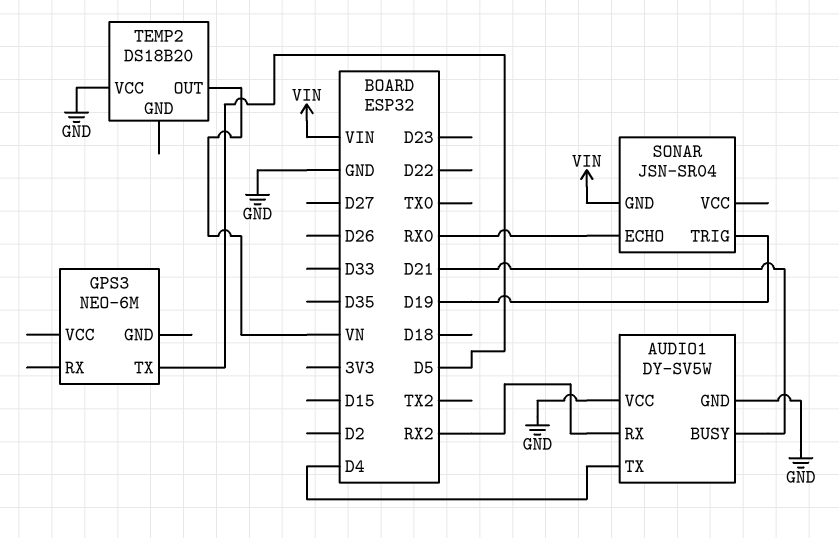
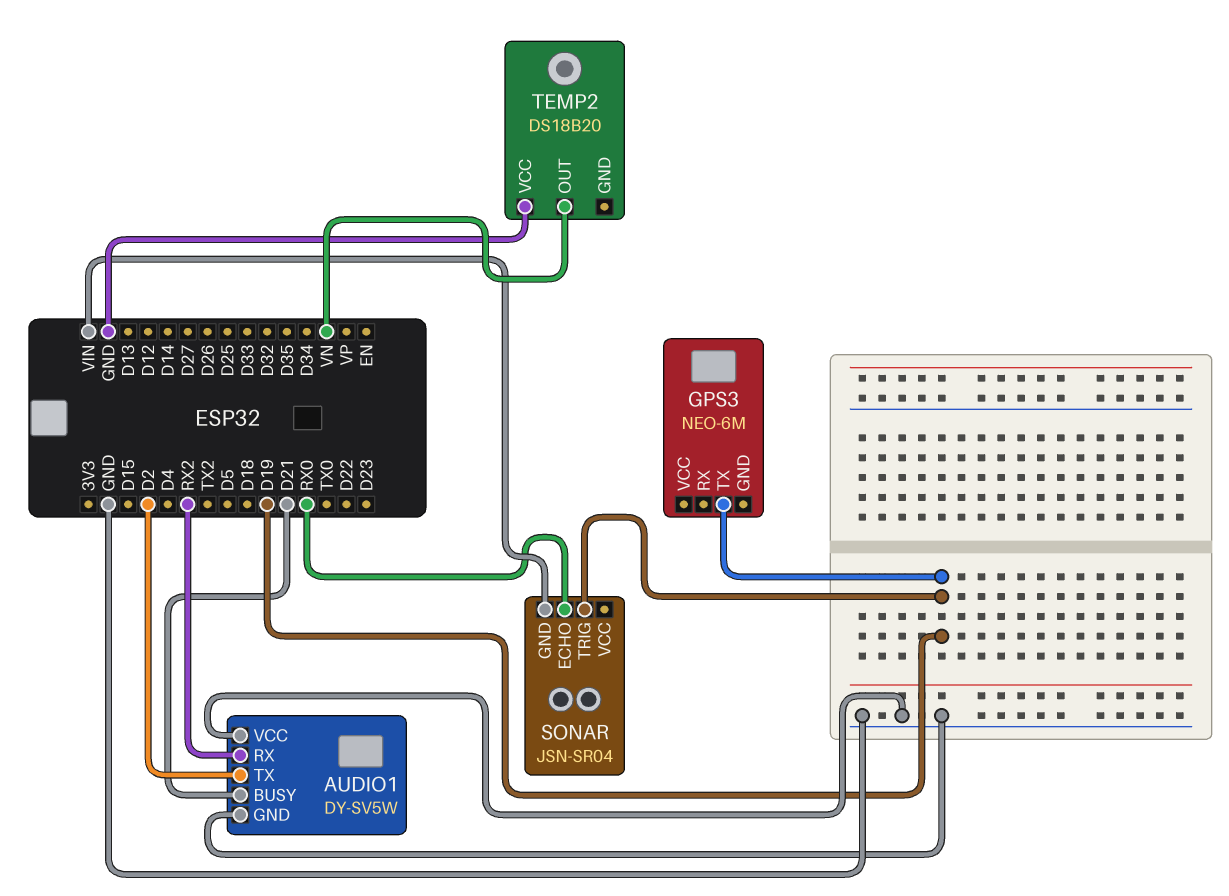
AUDIO1 pin TX: D4 -> D2
GPS3 pin TX: D5 -> D19

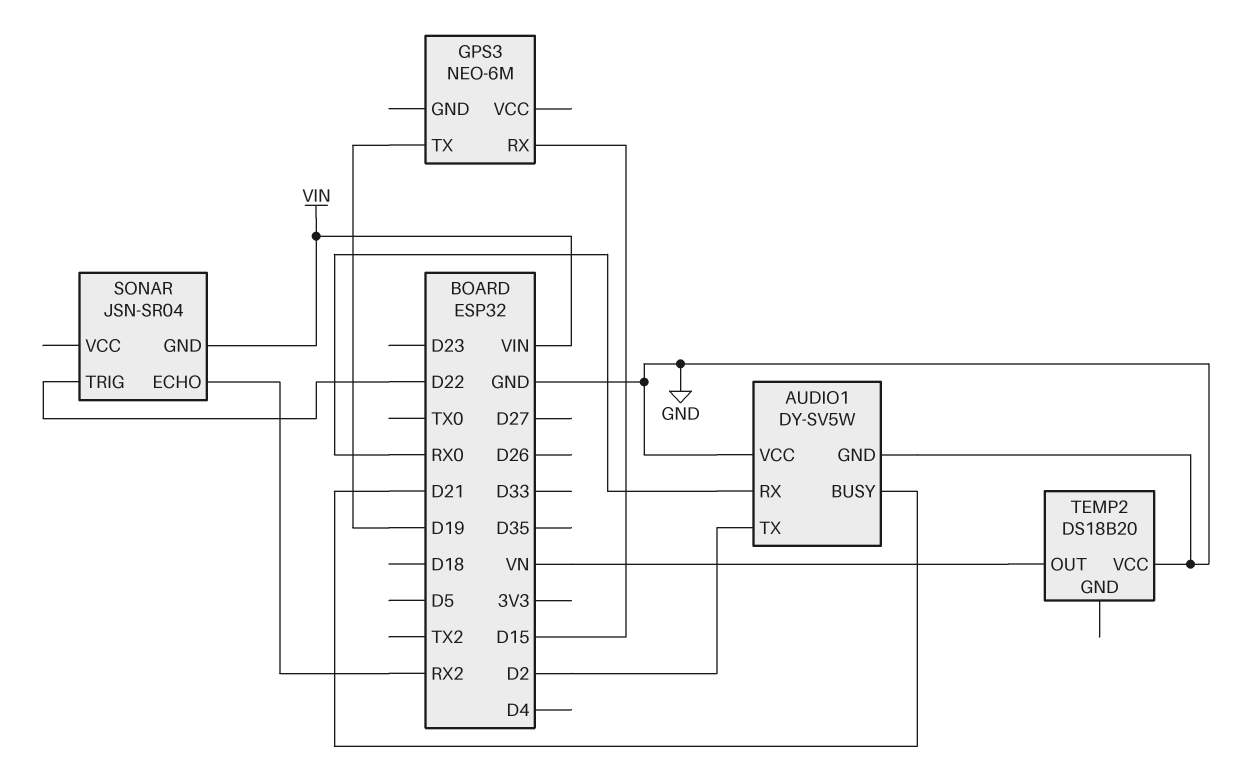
AUDIO1 pin RX: RX2 -> RX0
GPS3 pin RX: none -> D15
SONAR pin ECHO: RX0 -> RX2
SONAR pin TRIG: D19 -> D22

